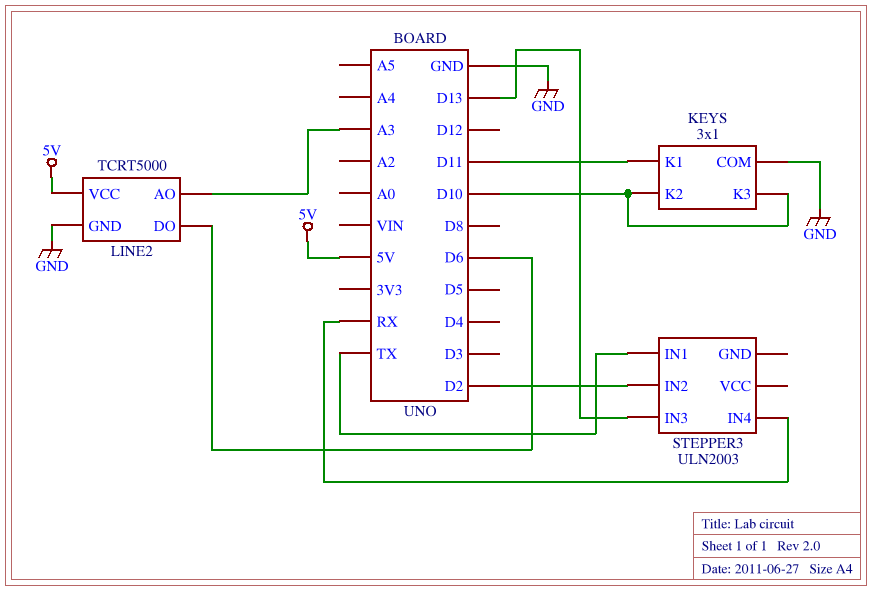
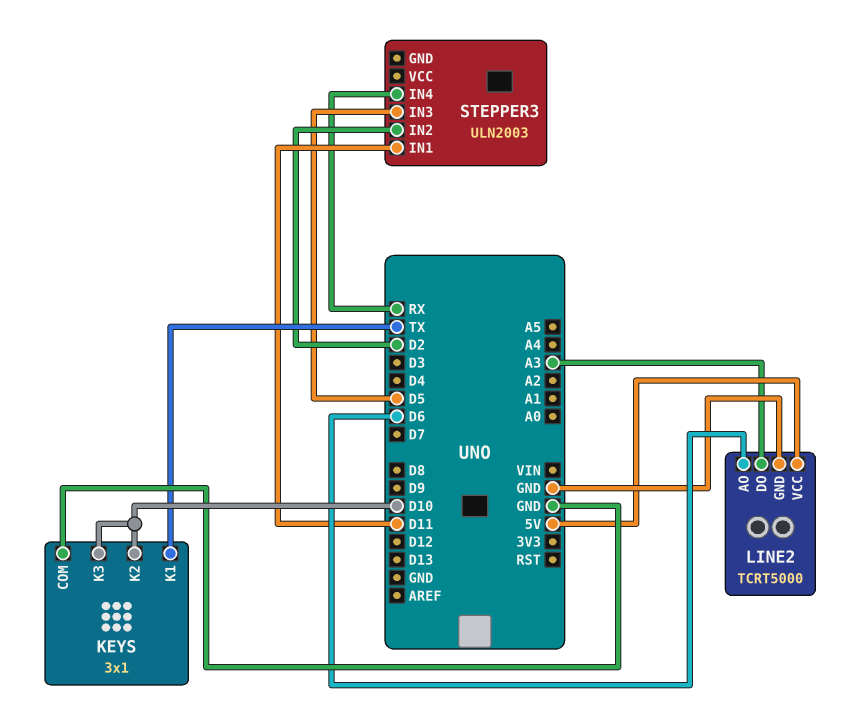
KEYS pin K1: D11 -> TX
LINE2 pin AO: A3 -> D6
LINE2 pin DO: D6 -> A3
STEPPER3 pin IN1: TX -> D11
STEPPER3 pin IN3: D13 -> D5

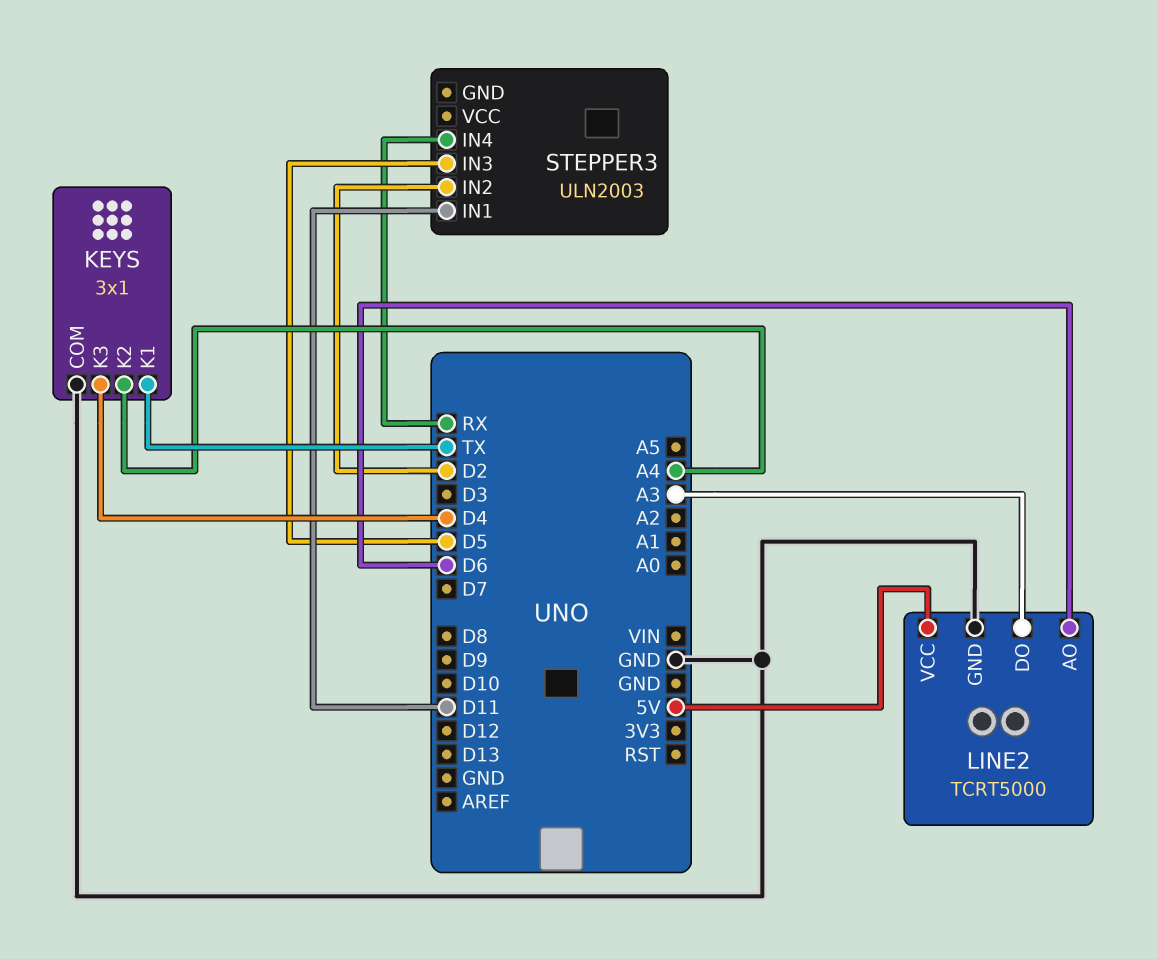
KEYS pin K2: D10 -> A4
KEYS pin K3: D10 -> D4

